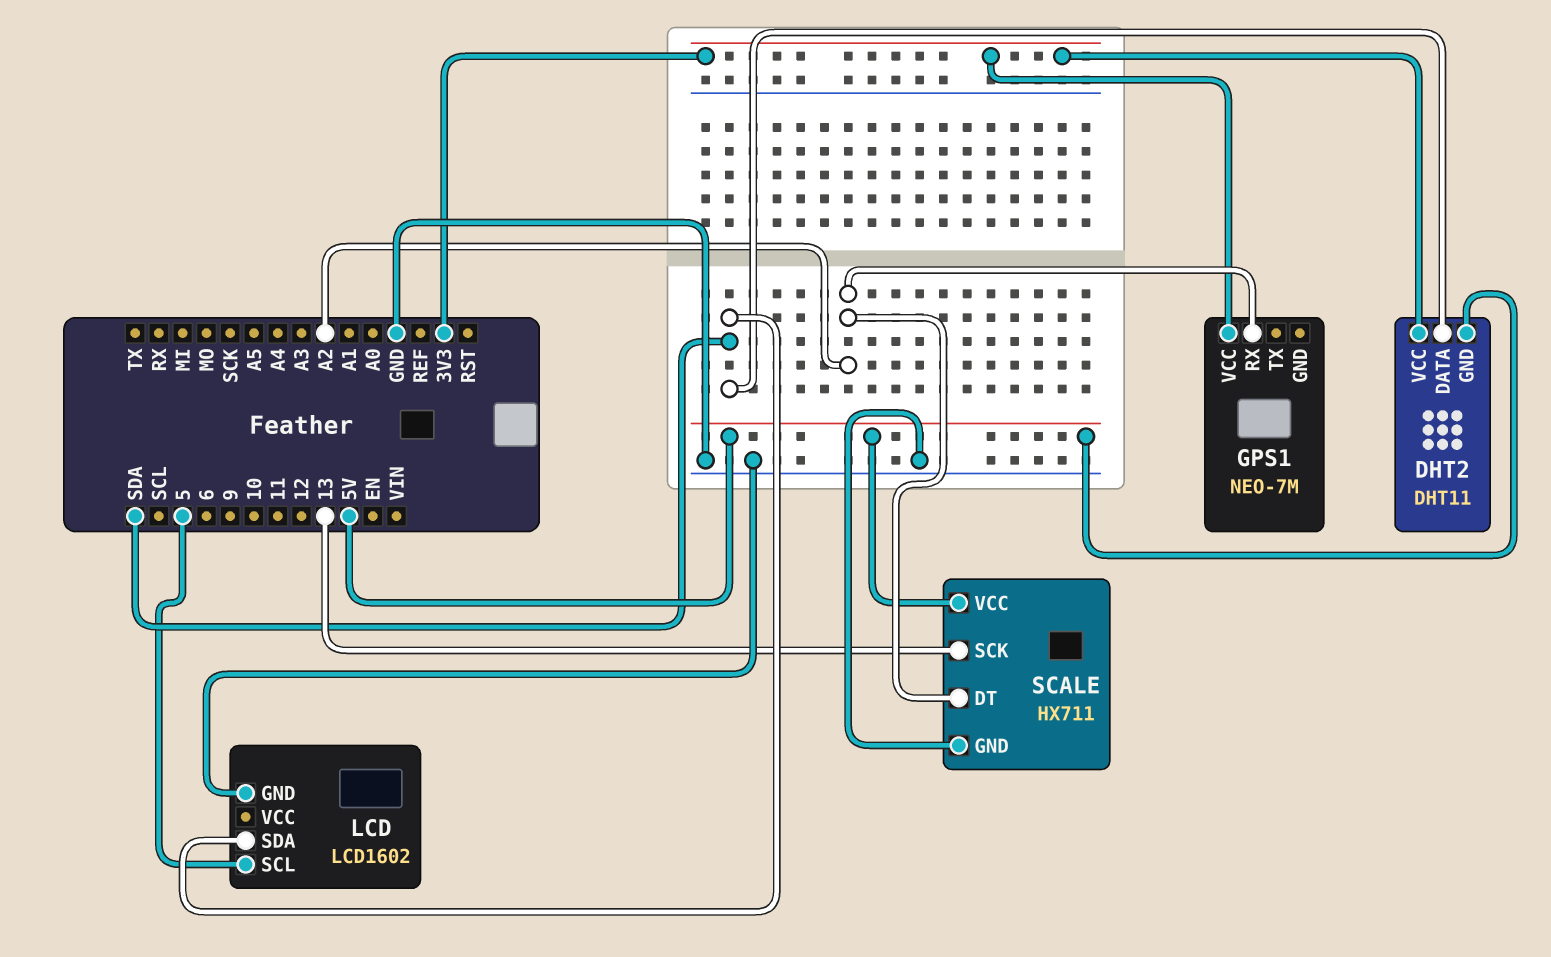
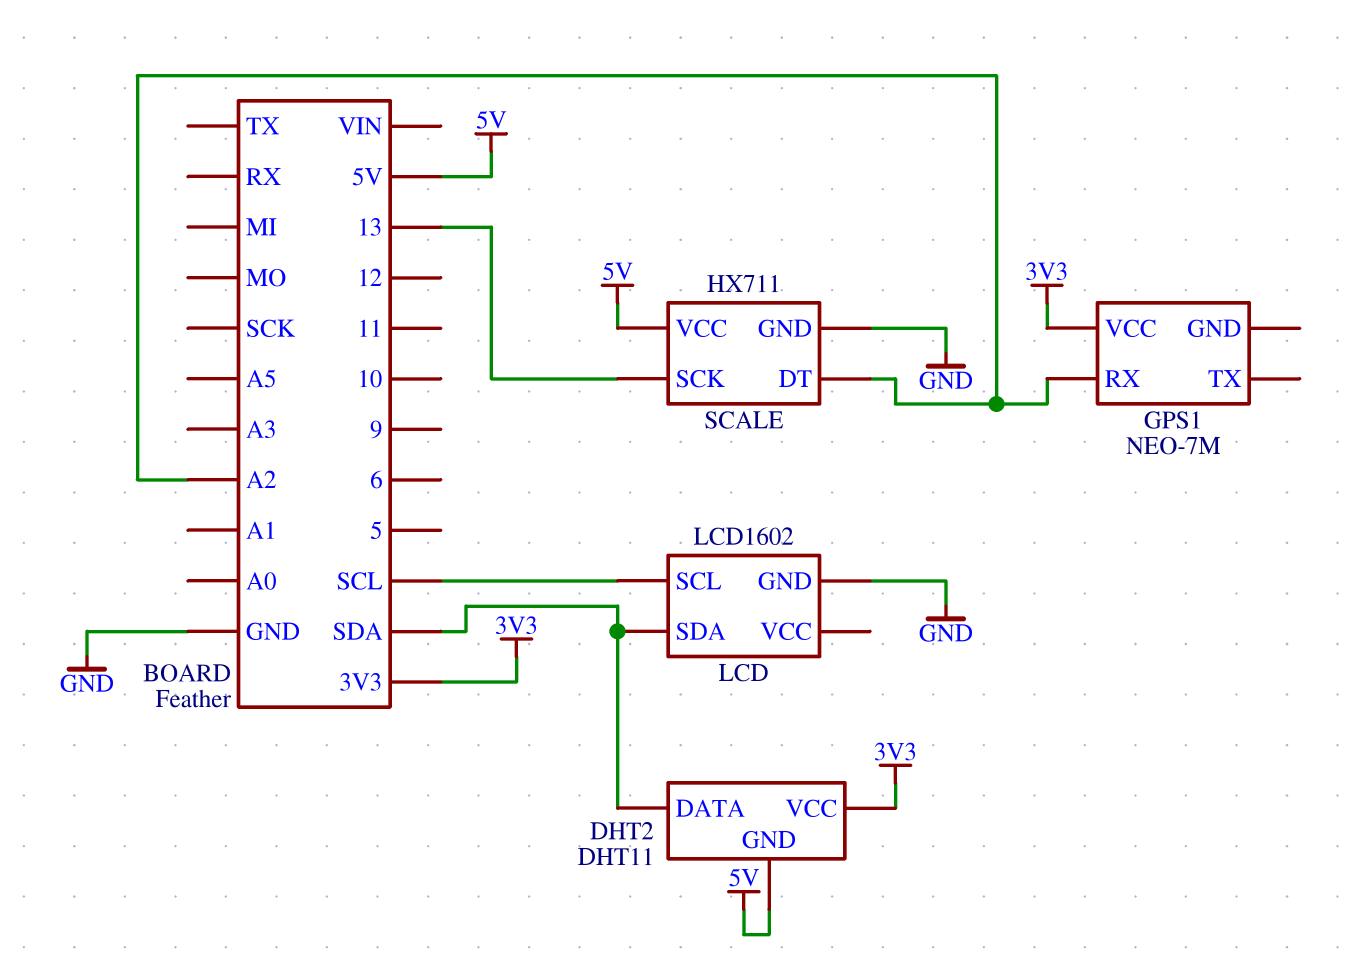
LCD pin SCL: 5 -> SCL

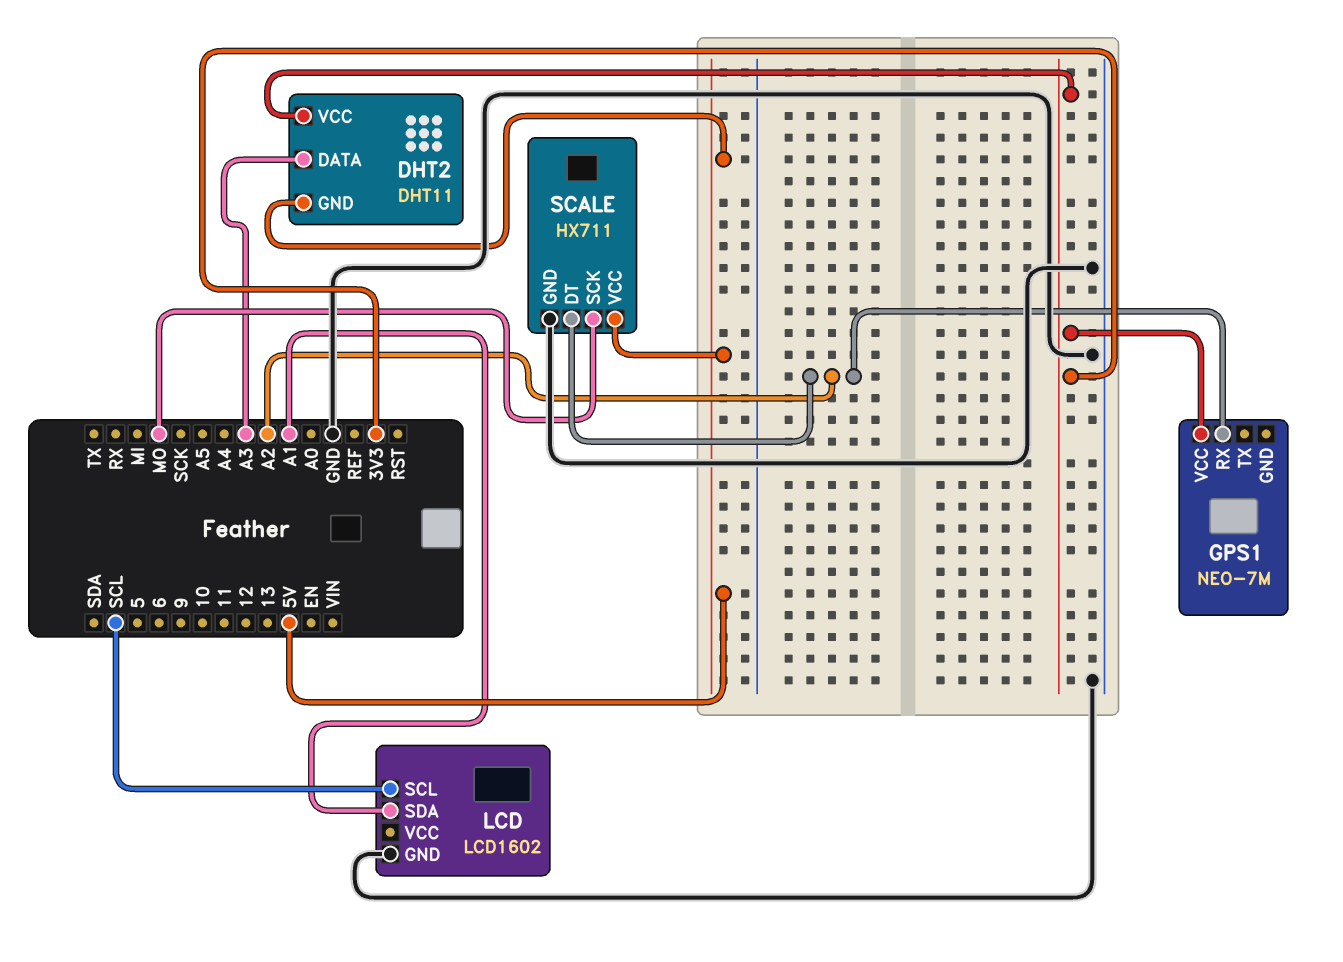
DHT2 pin DATA: SDA -> A3
LCD pin SDA: SDA -> A1
SCALE pin SCK: 13 -> MO

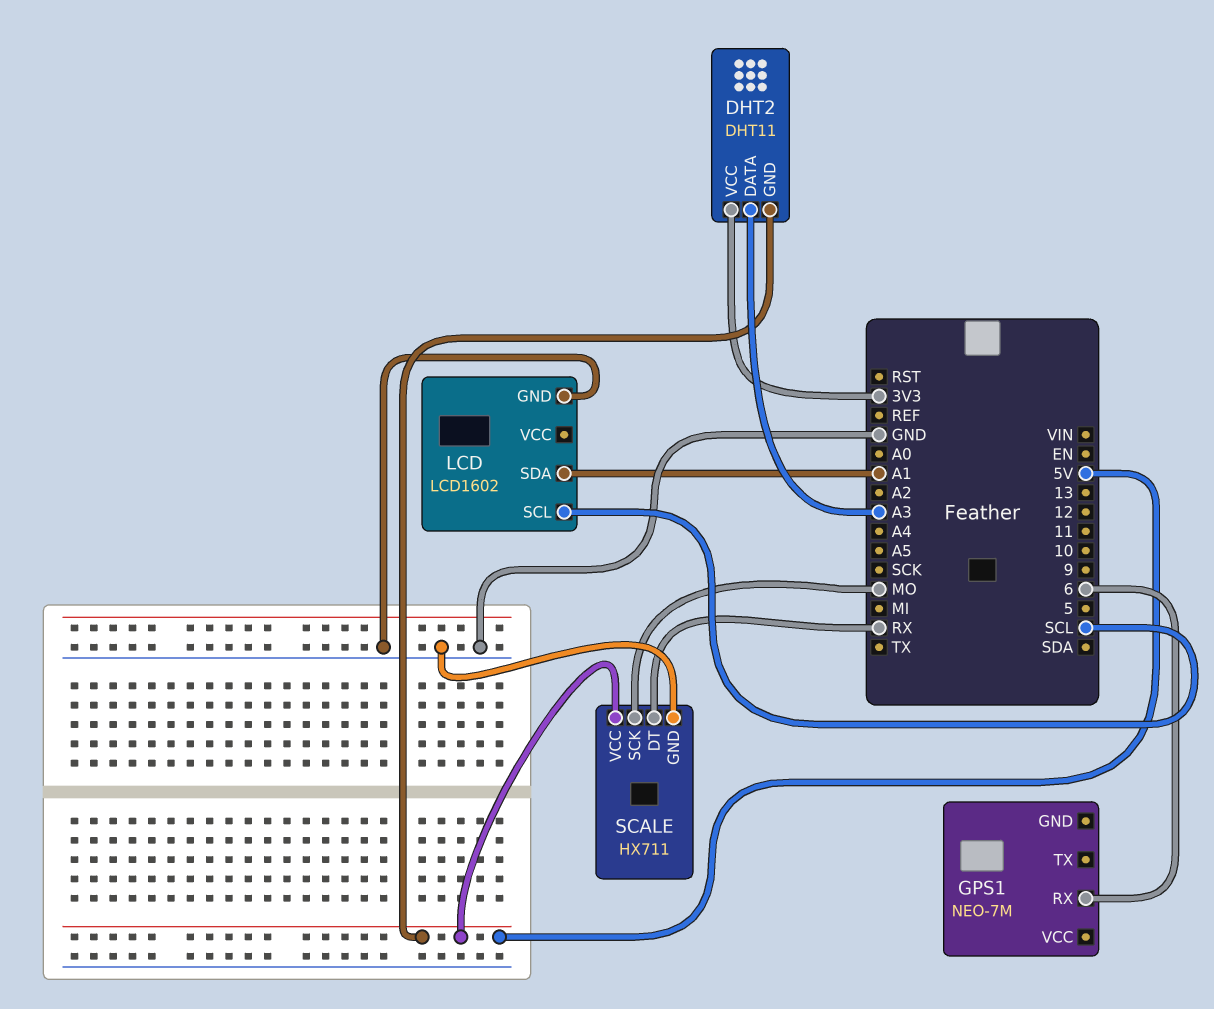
GPS1 pin RX: A2 -> 6
GPS1 pin VCC: 3V3 -> none
SCALE pin DT: A2 -> RX

